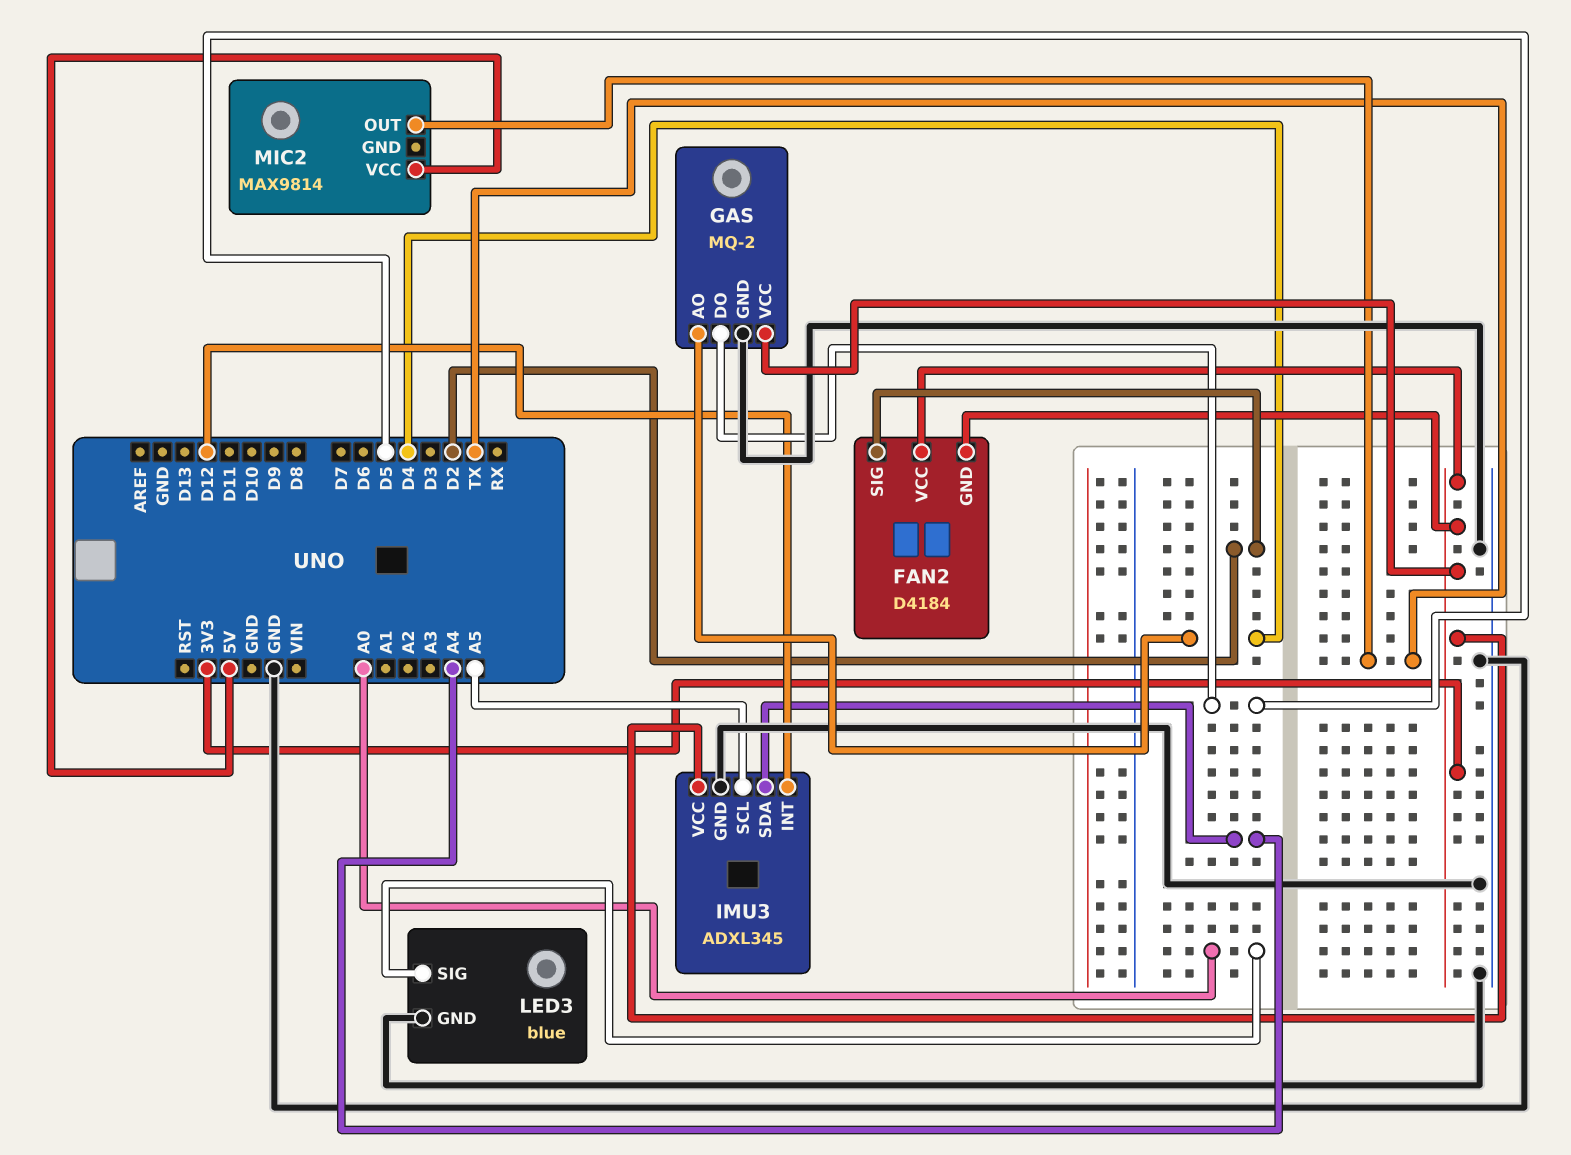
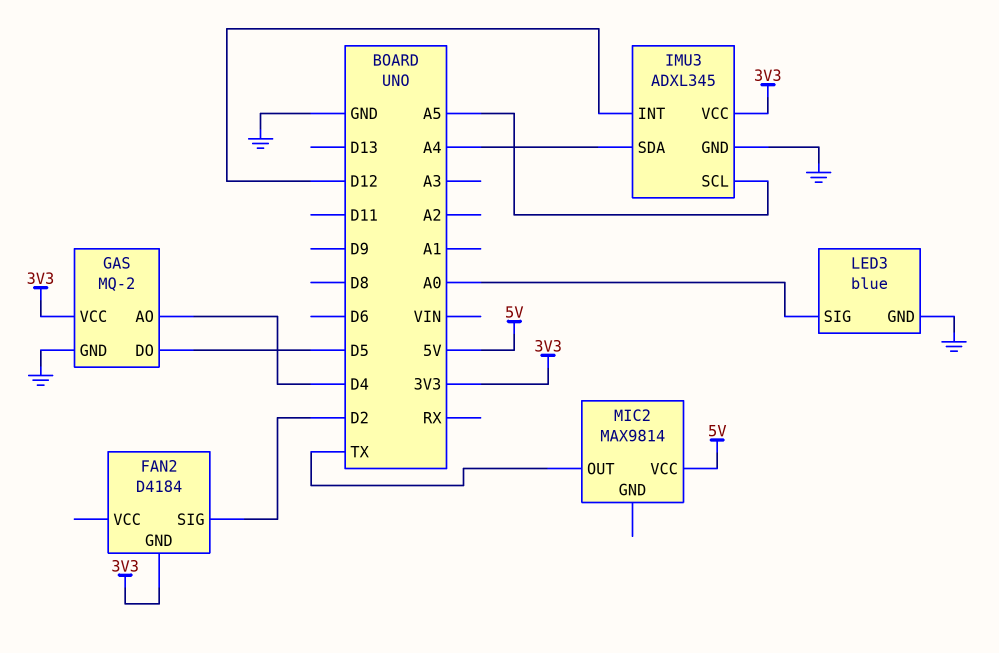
FAN2 pin VCC: 3V3 -> none

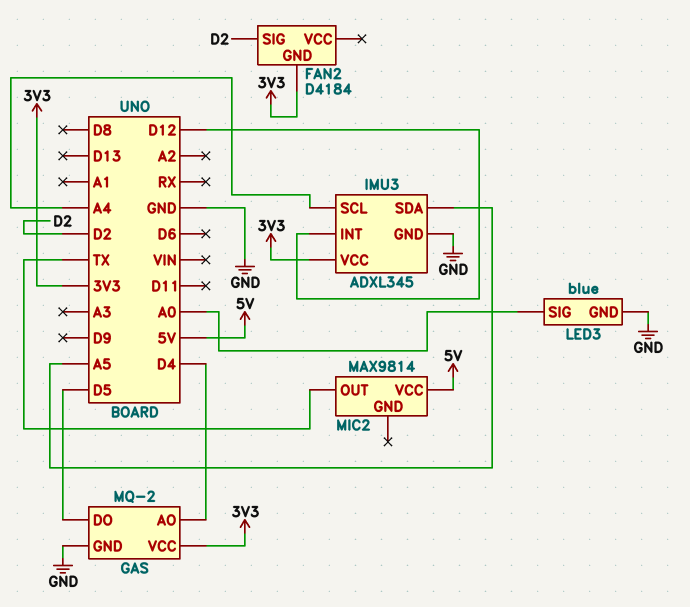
IMU3 pin SCL: A5 -> A4
IMU3 pin SDA: A4 -> A5

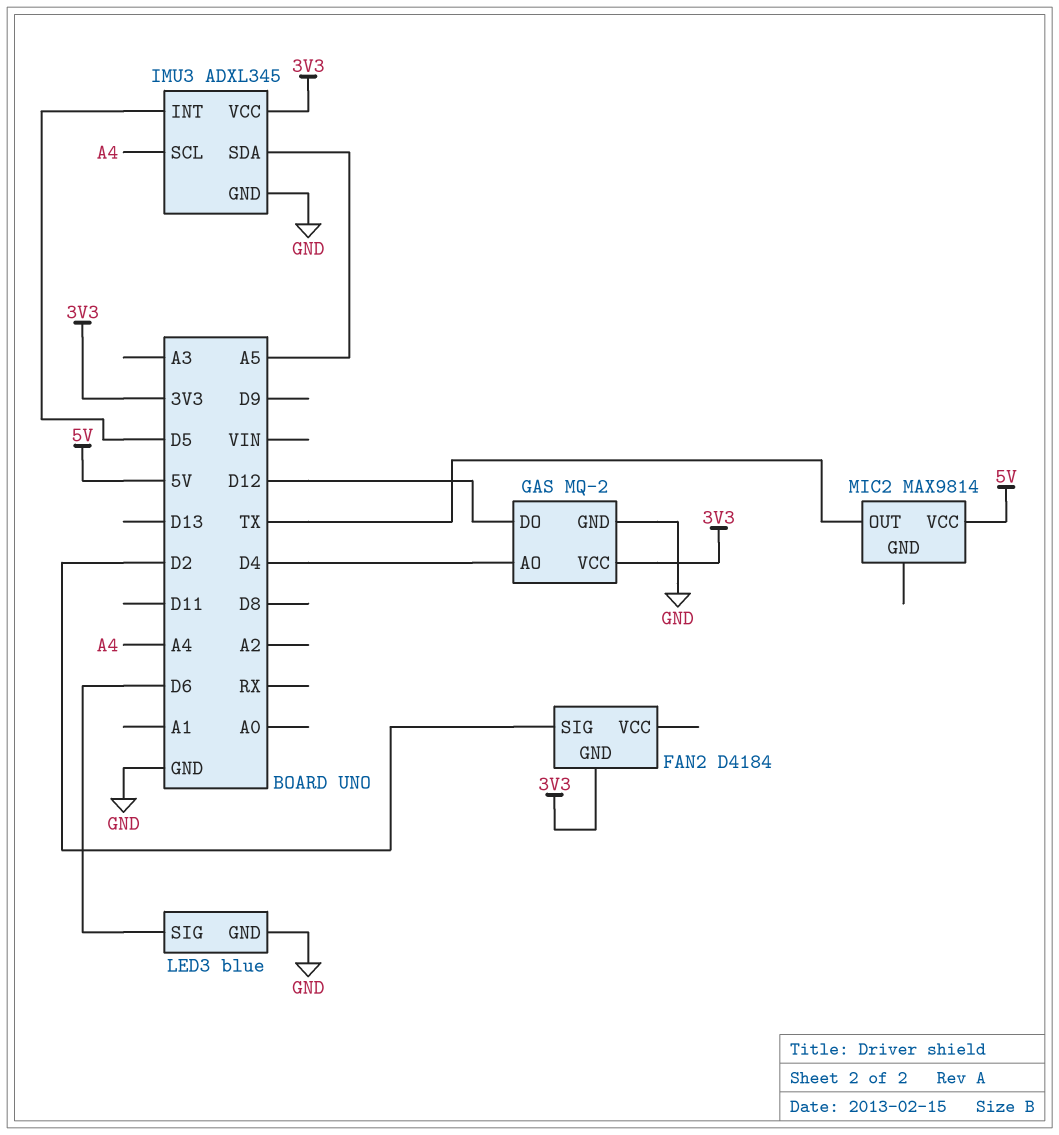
GAS pin DO: D5 -> D12
IMU3 pin INT: D12 -> D5
LED3 pin SIG: A0 -> D6

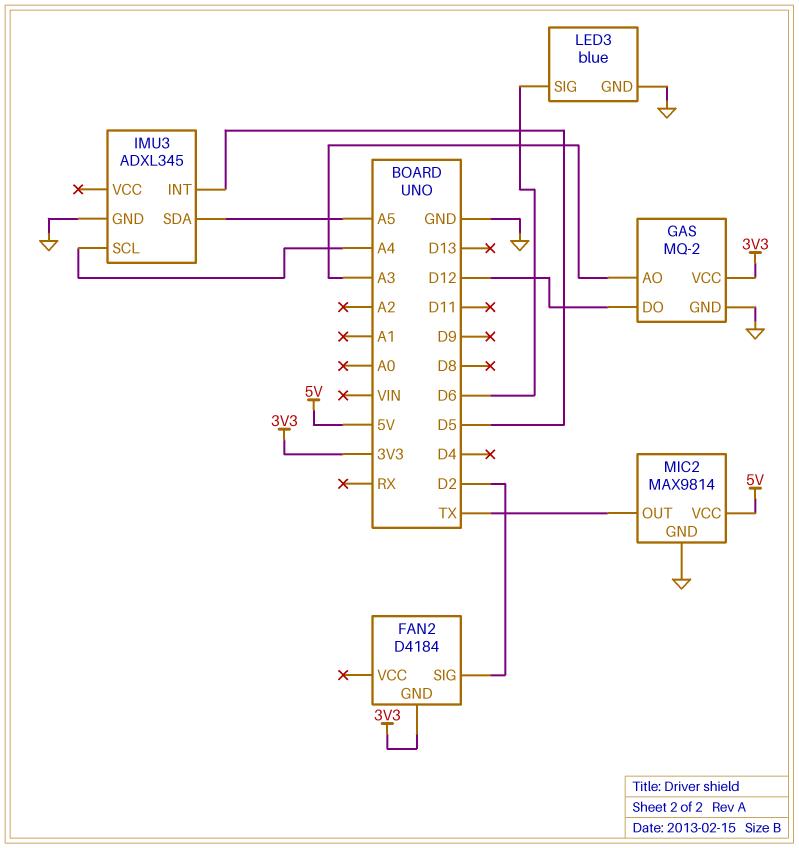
GAS pin AO: D4 -> A3
IMU3 pin VCC: 3V3 -> none
MIC2 pin GND: none -> GND

